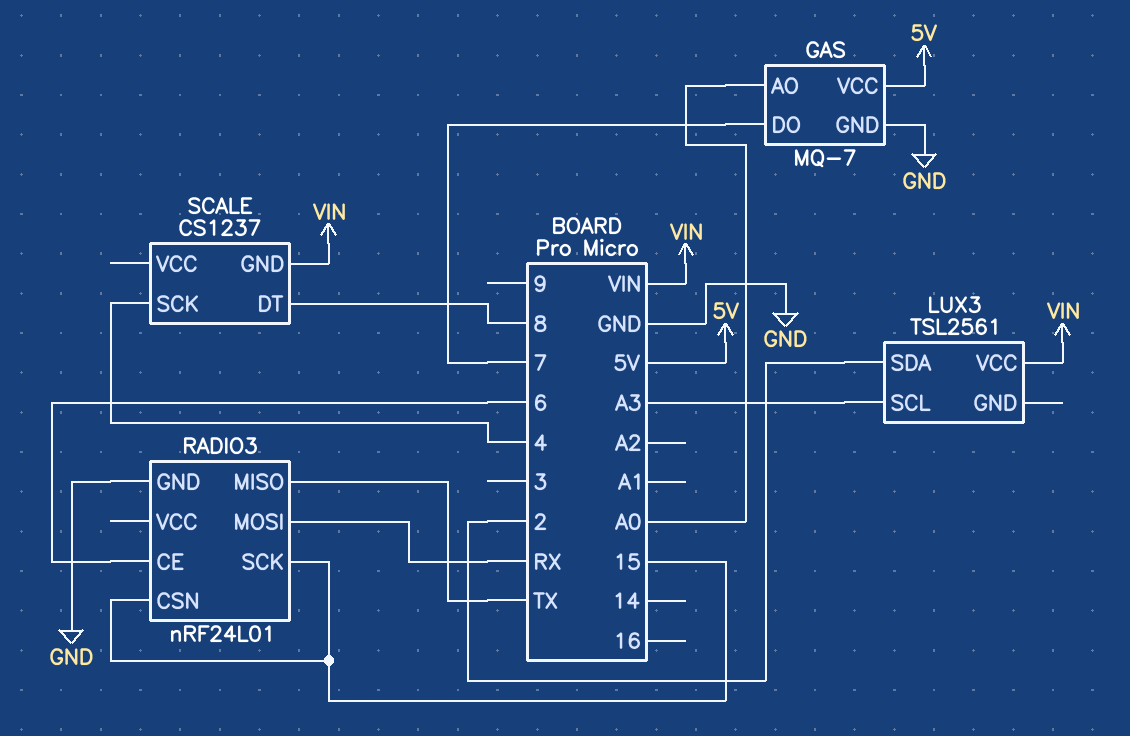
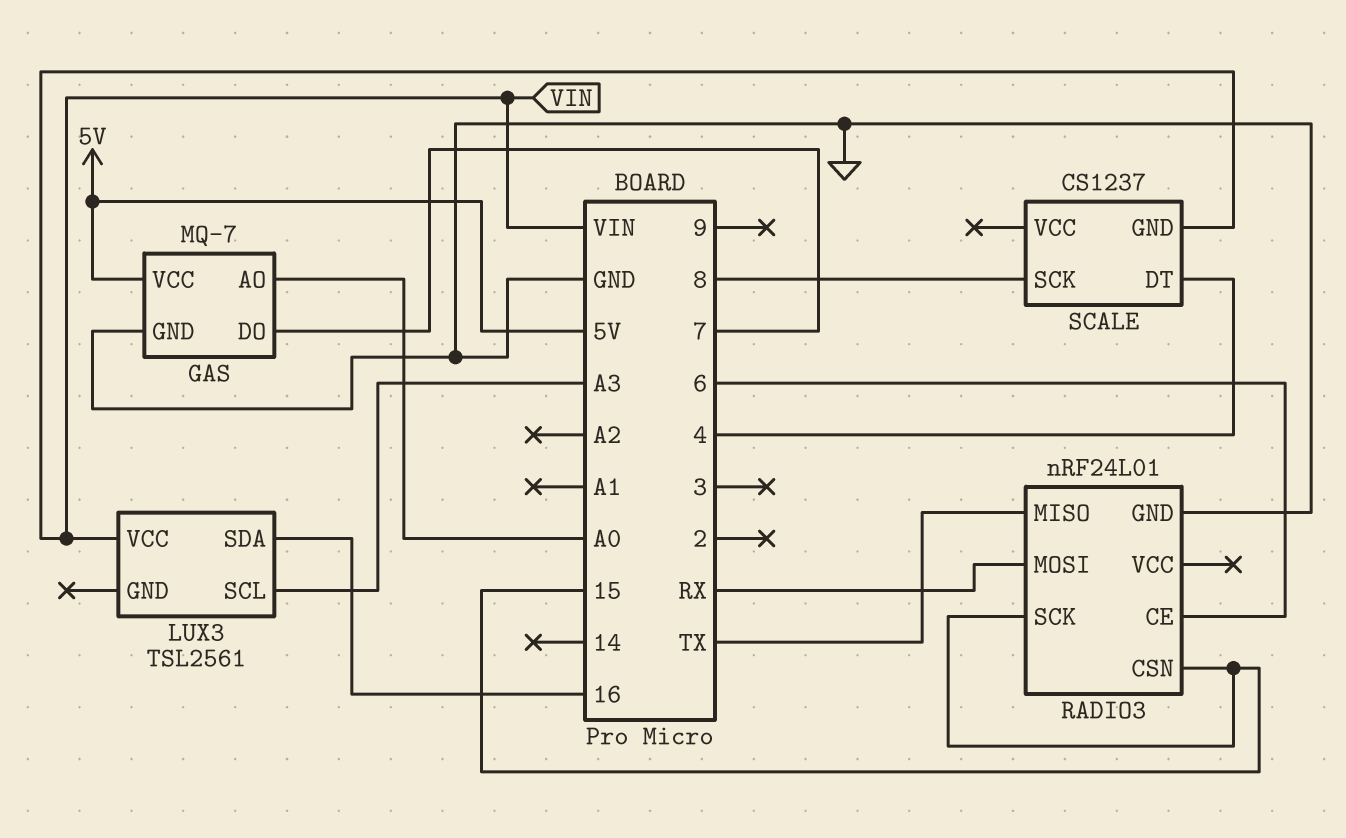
LUX3 pin SDA: 2 -> 16
SCALE pin DT: 8 -> 4
SCALE pin SCK: 4 -> 8

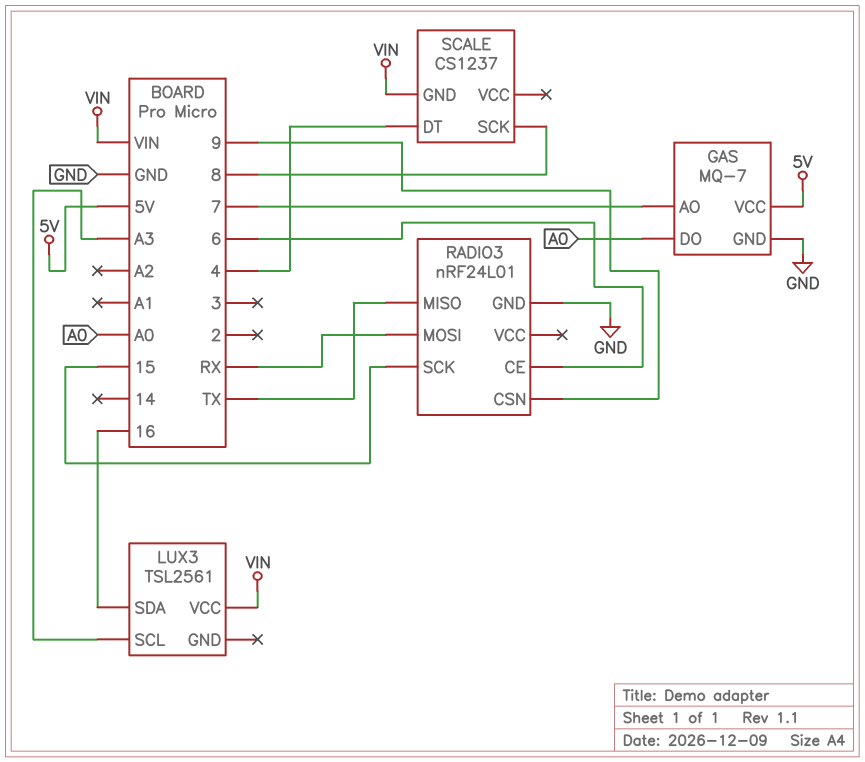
GAS pin AO: A0 -> 7
GAS pin DO: 7 -> A0
RADIO3 pin CSN: 15 -> 9

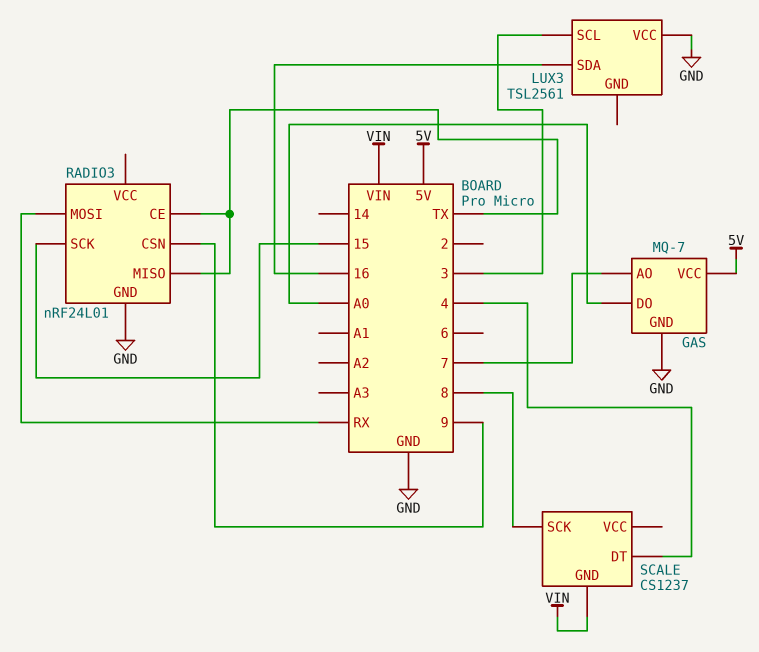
LUX3 pin SCL: A3 -> 3
LUX3 pin VCC: VIN -> GND
RADIO3 pin CE: 6 -> TX

